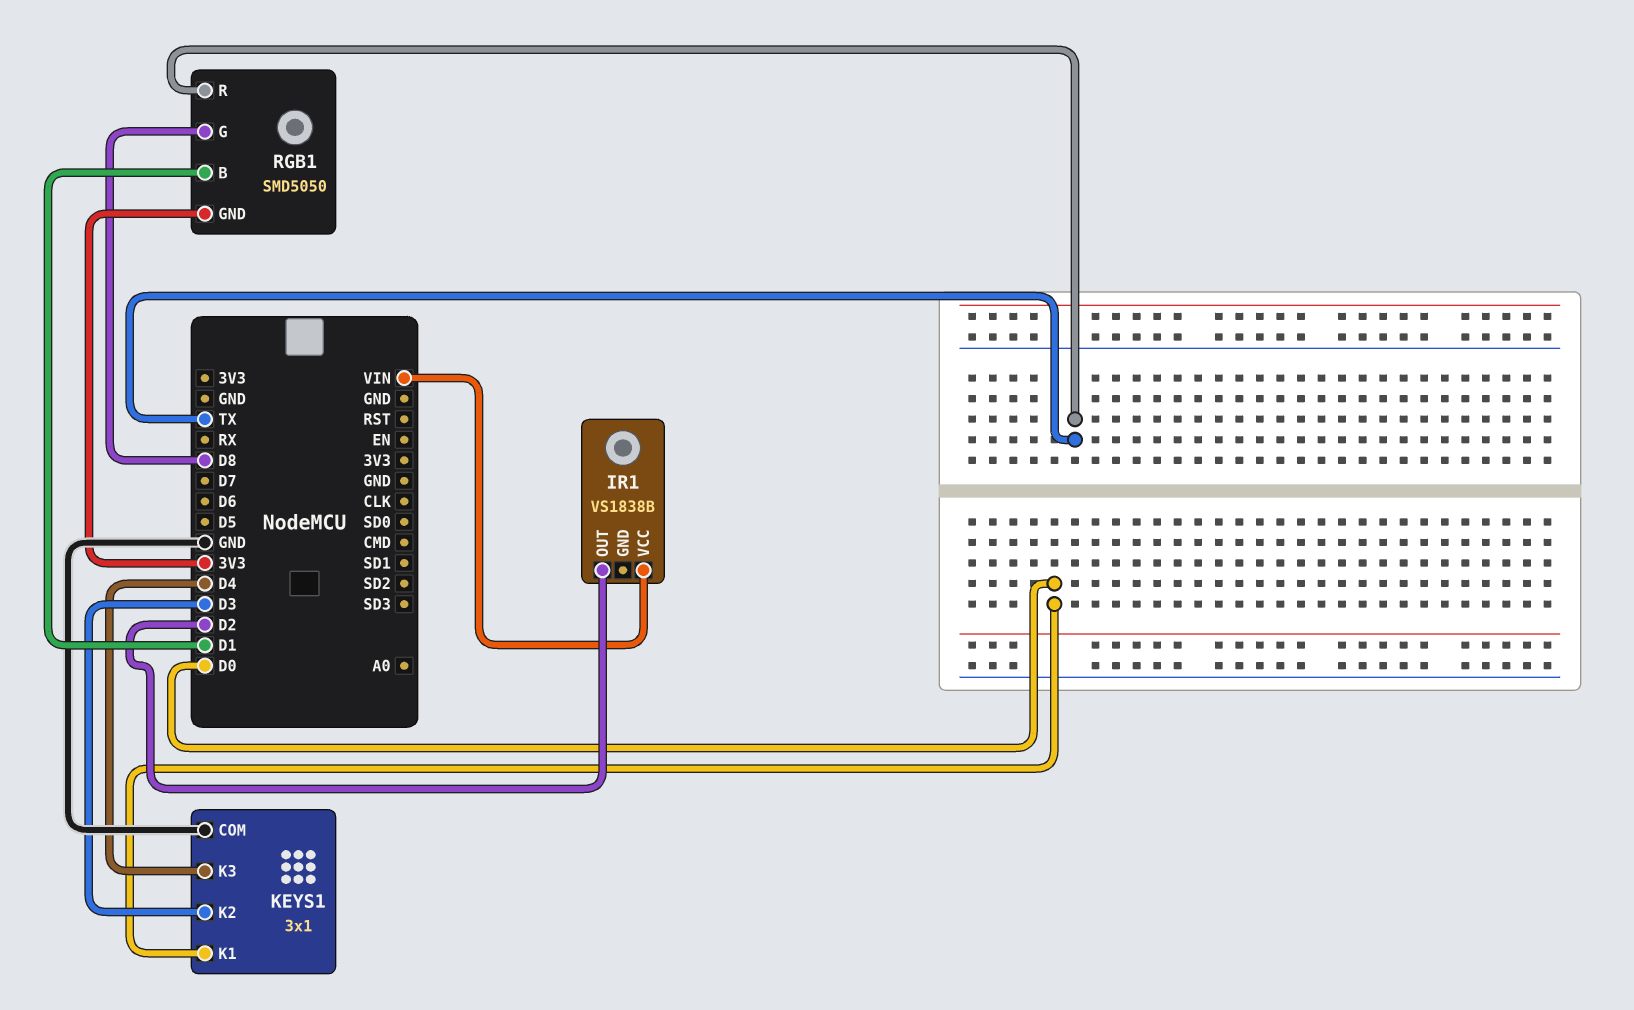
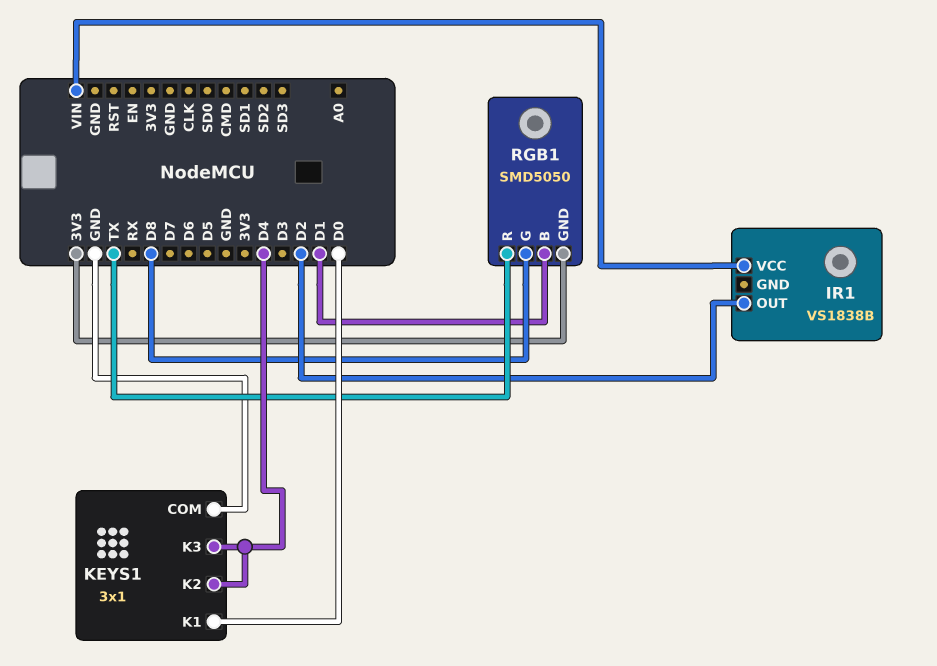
KEYS1 pin K2: D3 -> D4

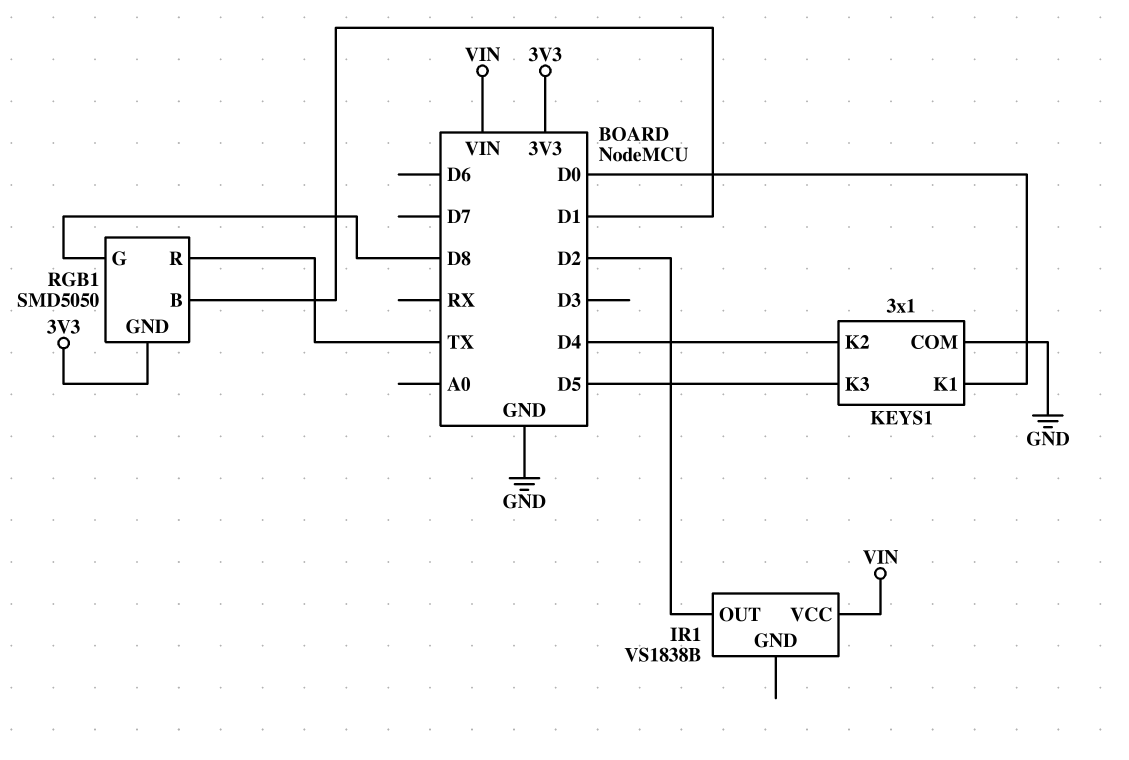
KEYS1 pin K3: D4 -> D5

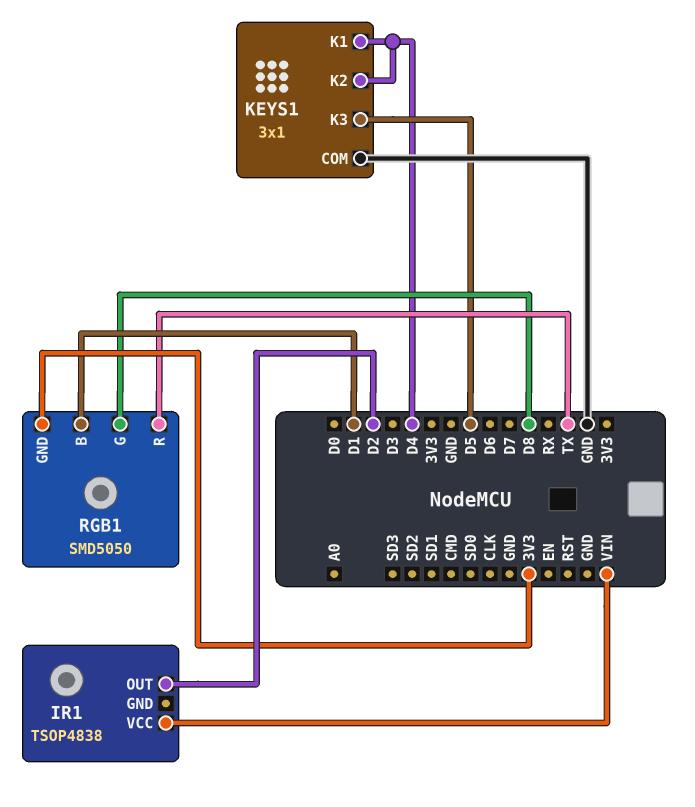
IR1: VS1838B -> TSOP4838
KEYS1 pin K1: D0 -> D4

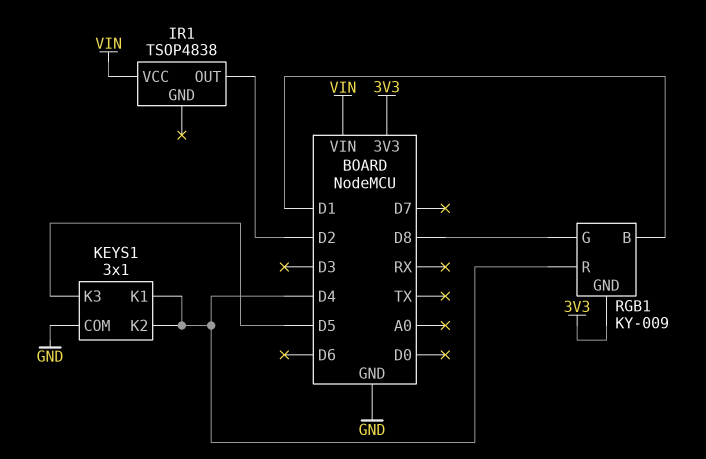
RGB1: SMD5050 -> KY-009
RGB1 pin R: TX -> D4

